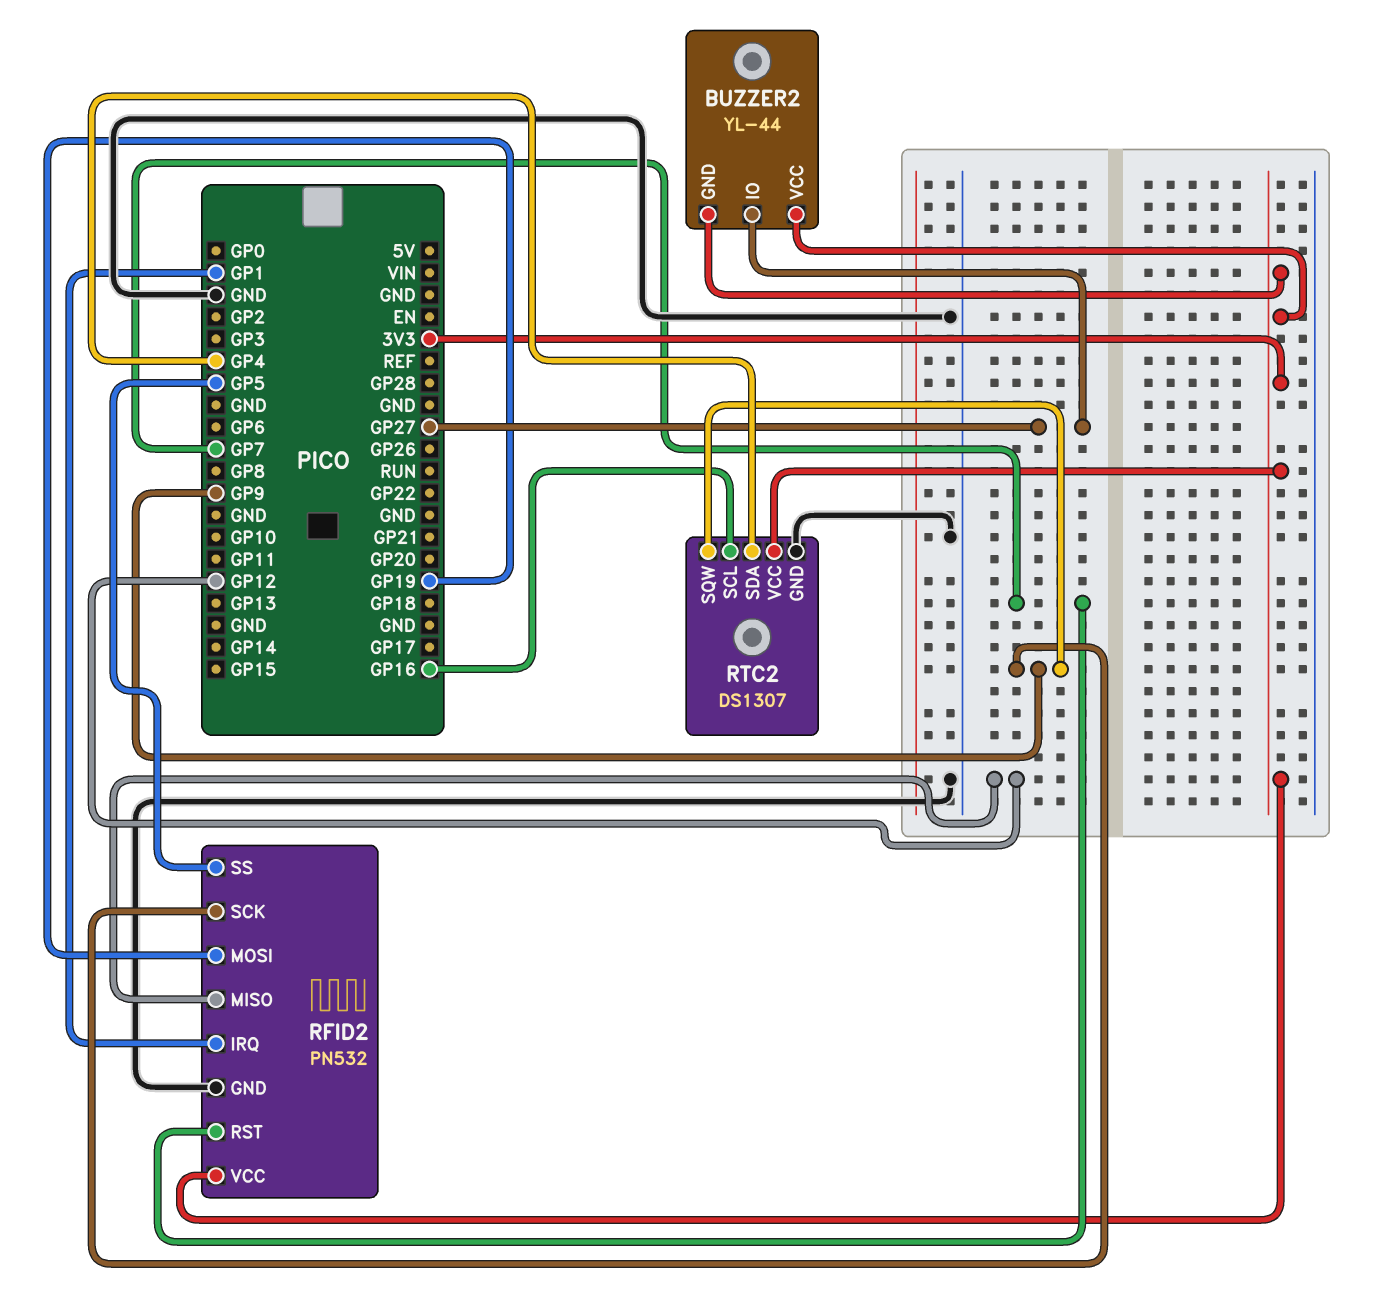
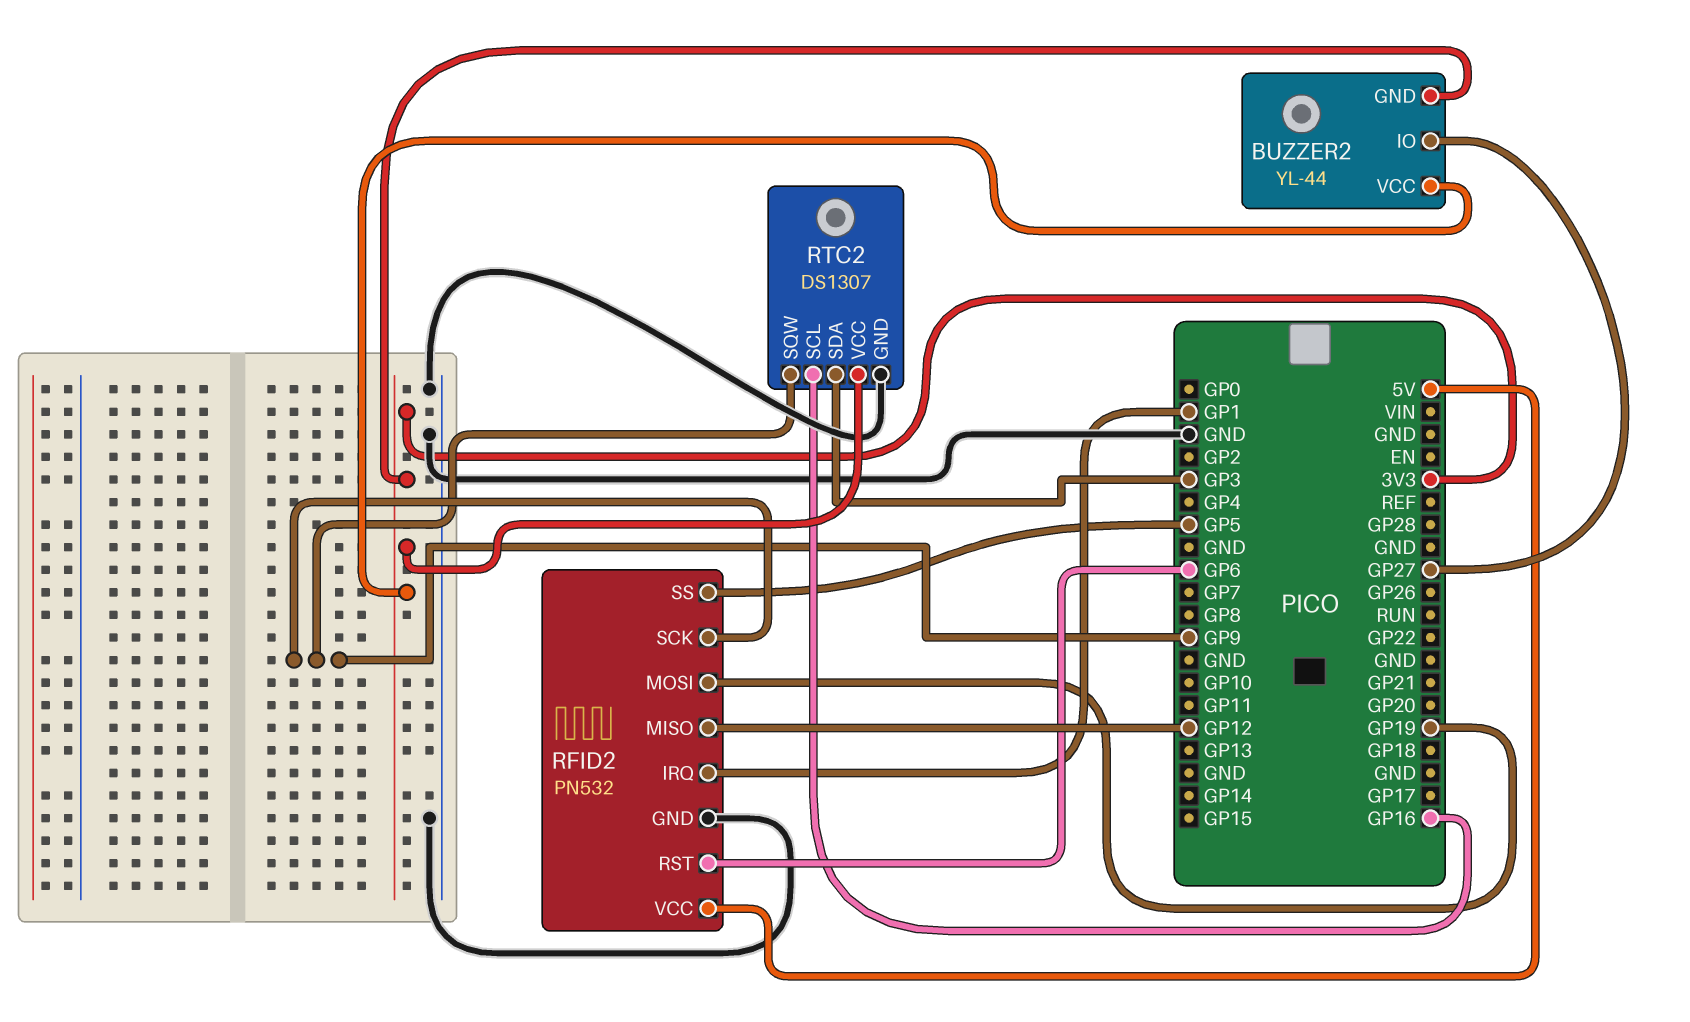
RFID2 pin RST: GP7 -> GP6
RFID2 pin VCC: 3V3 -> 5V
RTC2 pin SDA: GP4 -> GP3

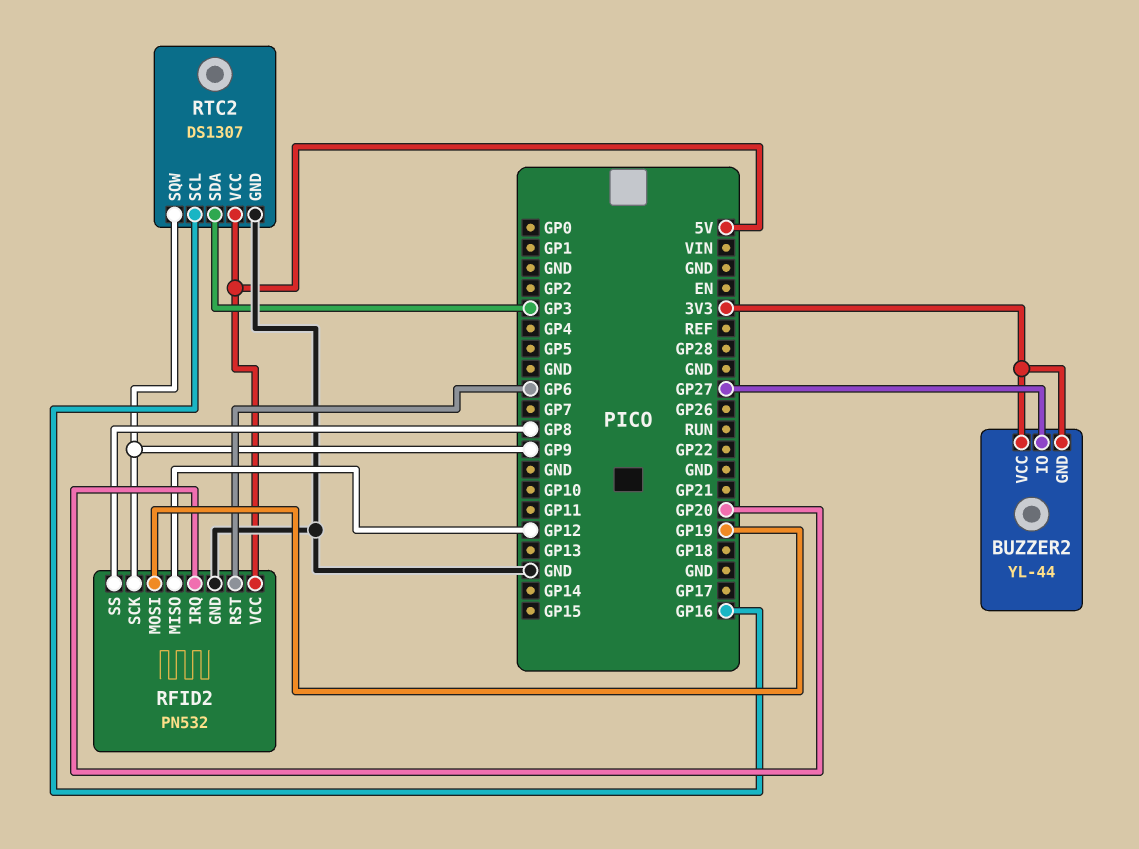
RFID2 pin IRQ: GP1 -> GP20
RFID2 pin SS: GP5 -> GP8
RTC2 pin VCC: 3V3 -> 5V

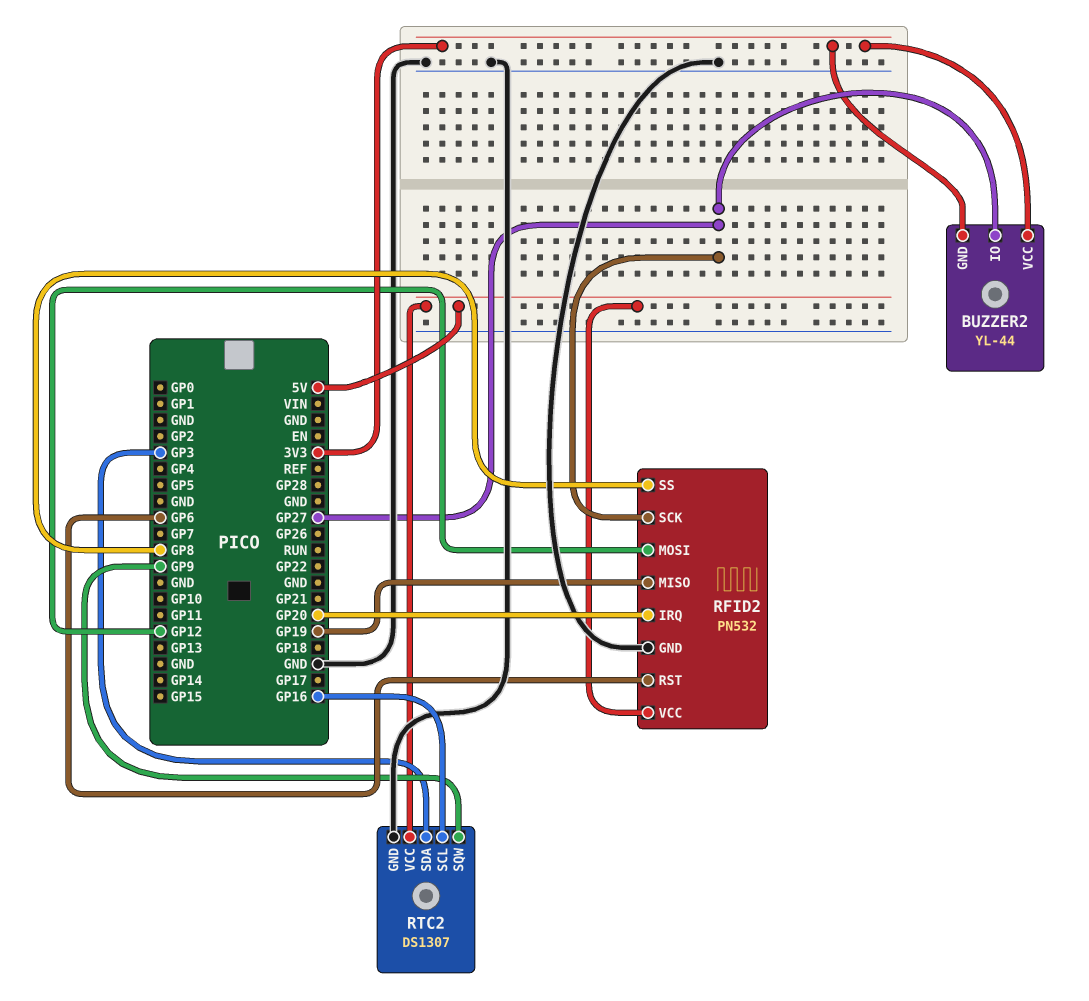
RFID2 pin MISO: GP12 -> GP19
RFID2 pin MOSI: GP19 -> GP12
RFID2 pin SCK: GP9 -> GP27

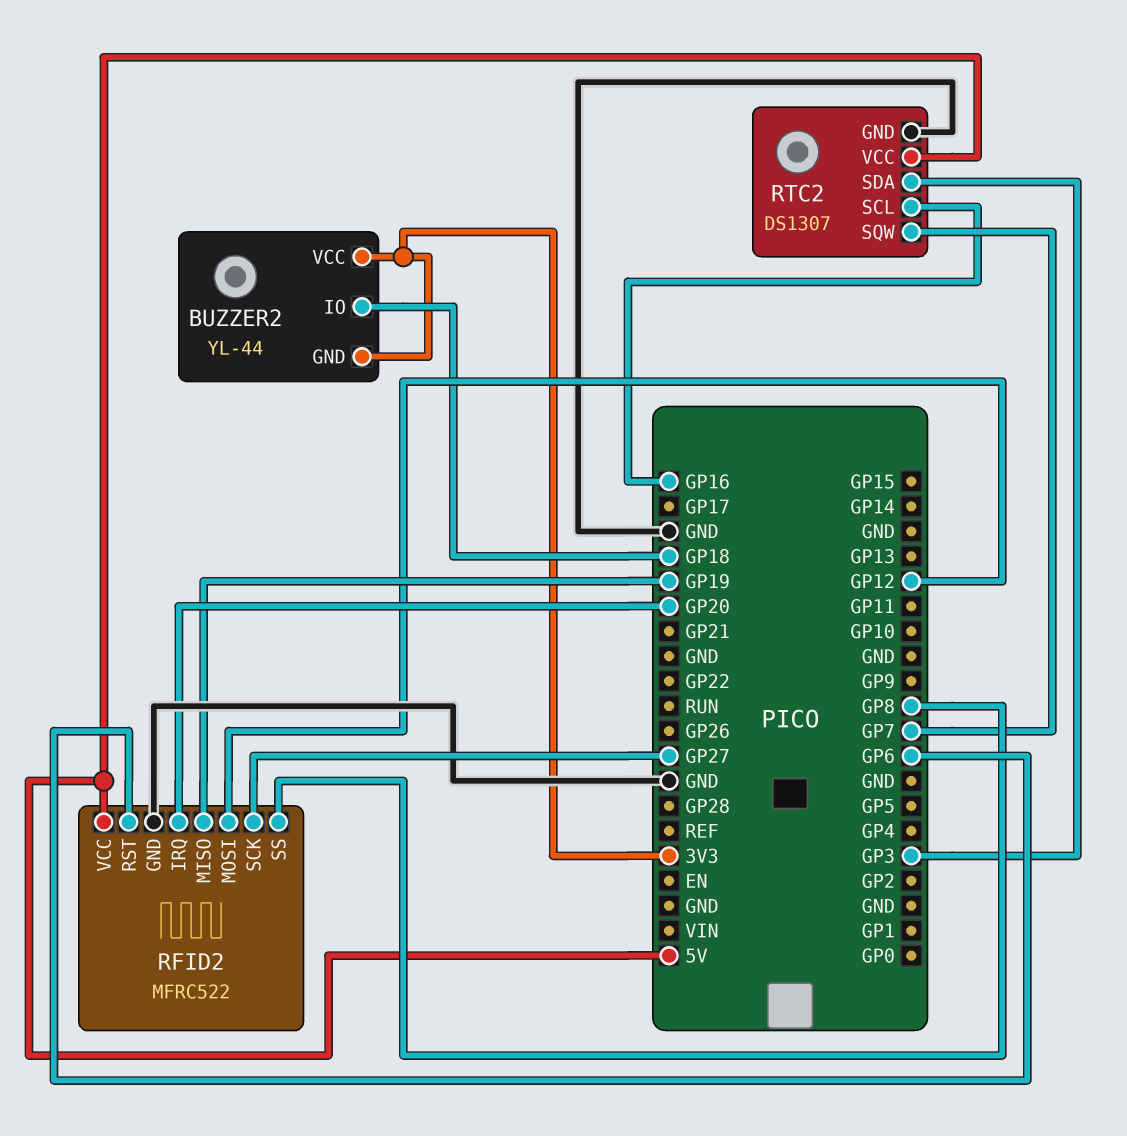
BUZZER2 pin IO: GP27 -> GP18
RFID2: PN532 -> MFRC522
RTC2 pin SQW: GP9 -> GP7

